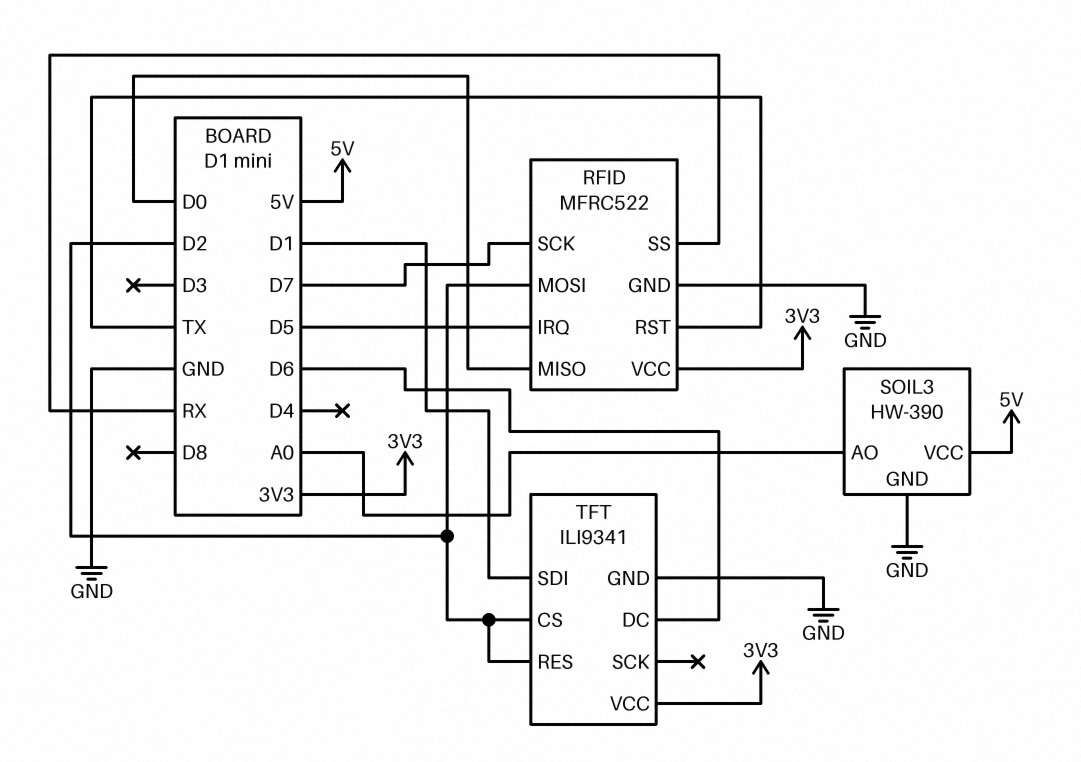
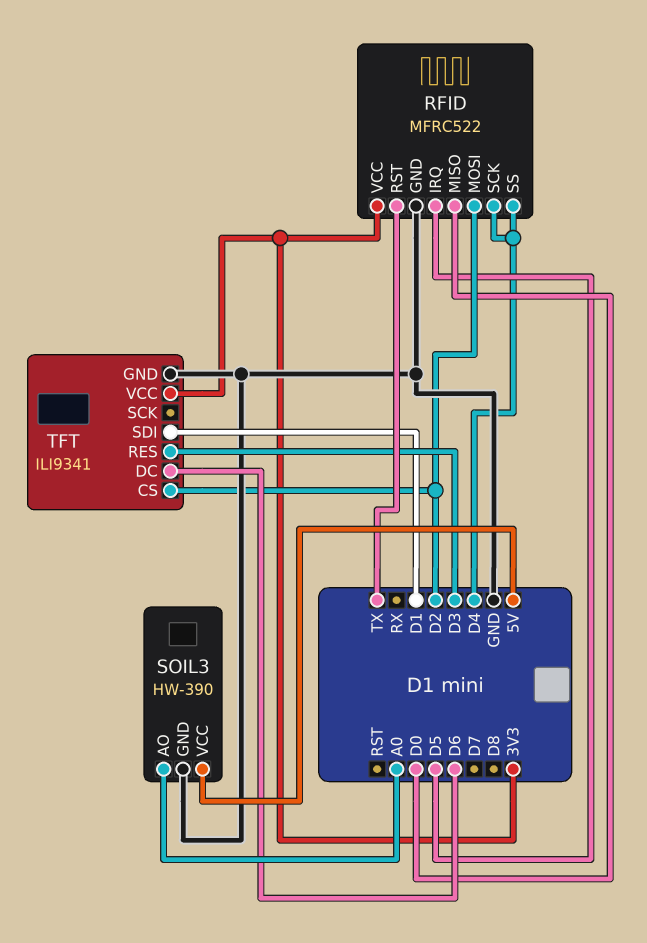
RFID pin SCK: D7 -> D4
RFID pin SS: RX -> D4
TFT pin RES: D2 -> D3

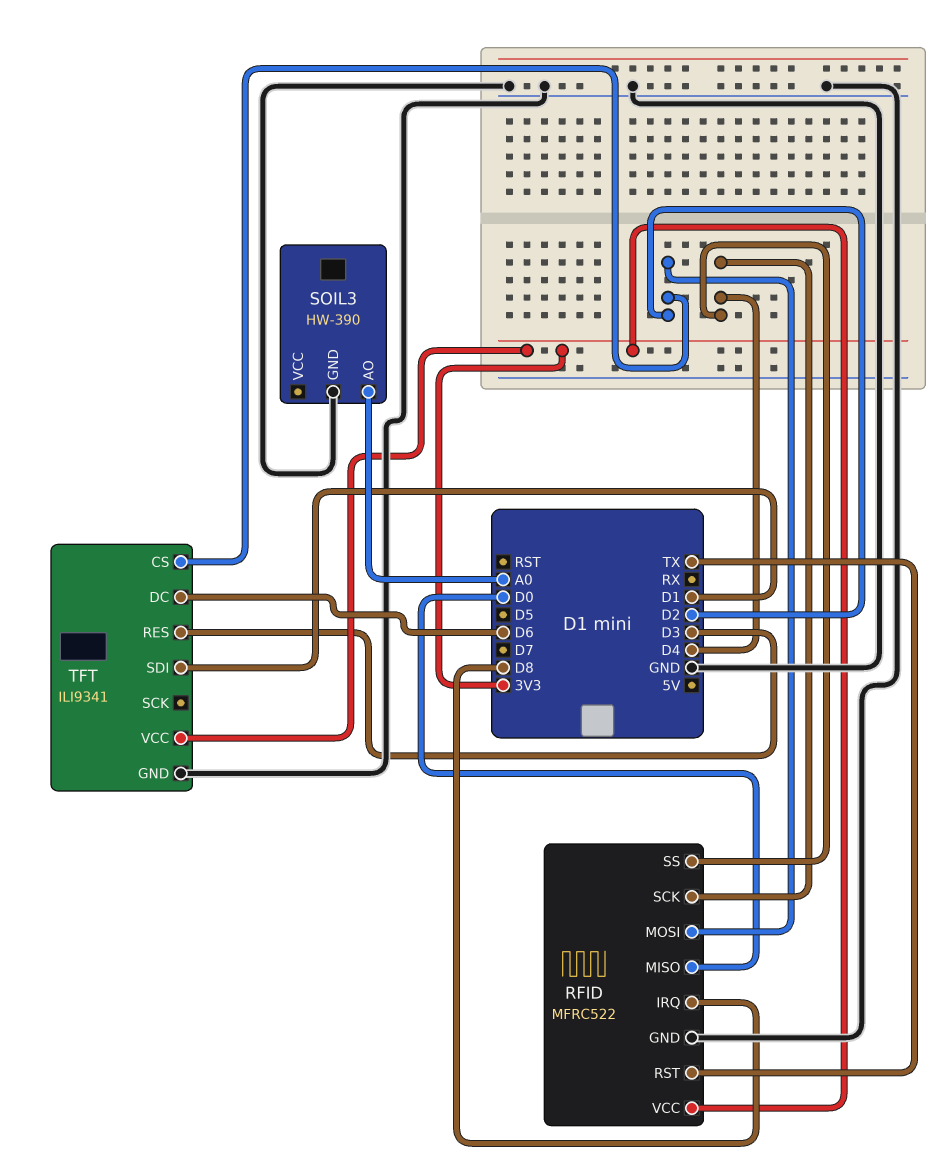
RFID pin IRQ: D5 -> D8
SOIL3 pin VCC: 5V -> none

